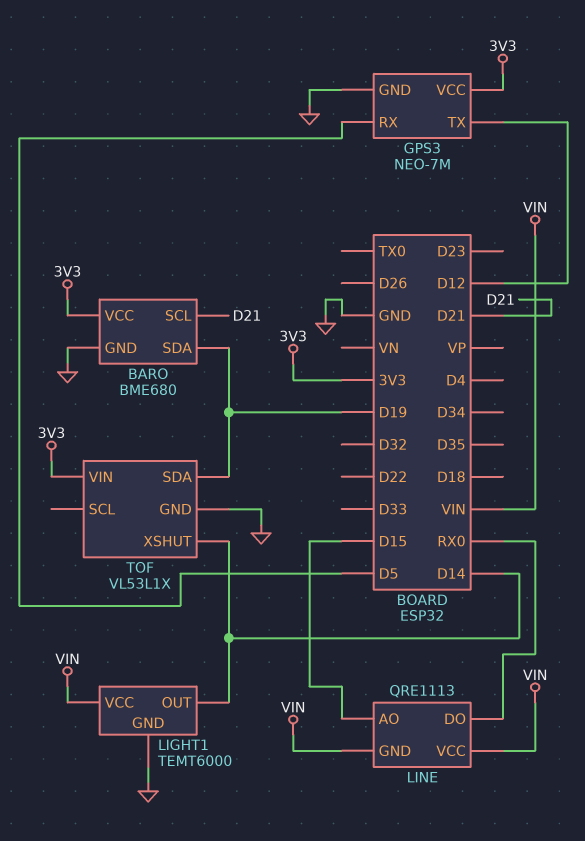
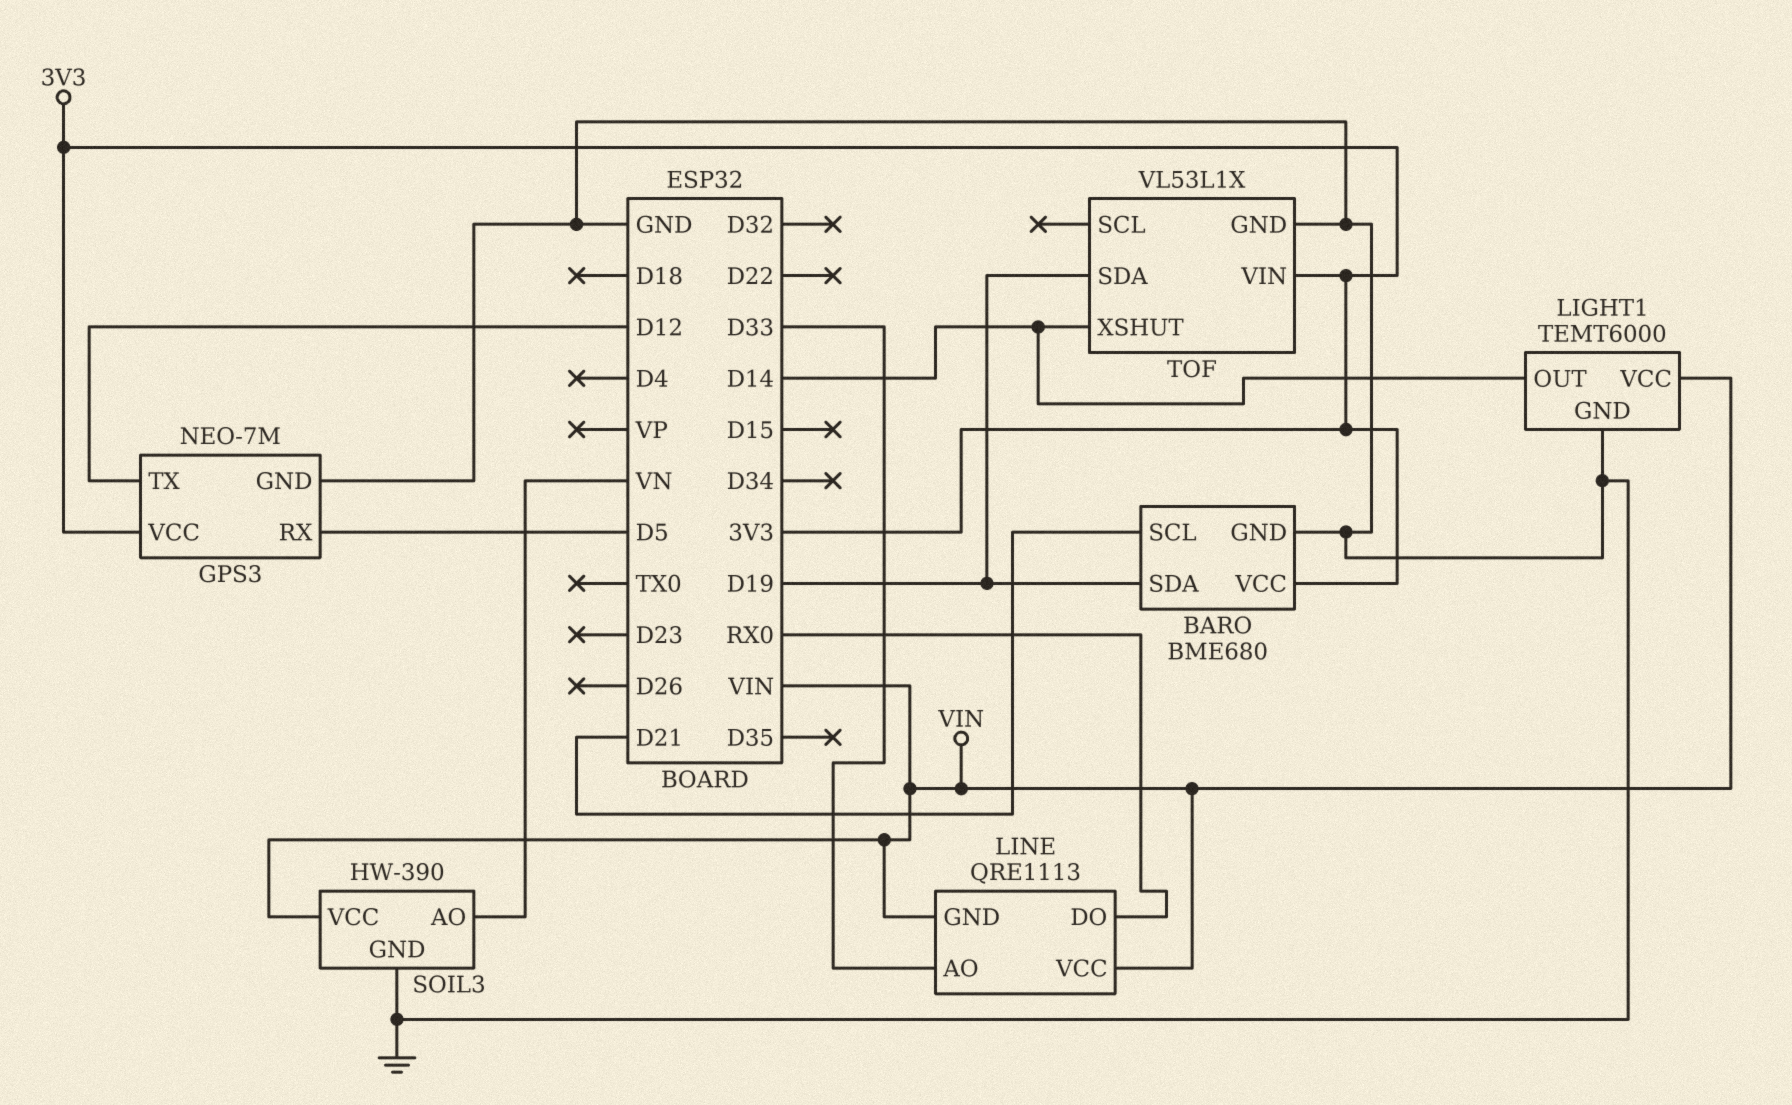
LINE pin AO: D15 -> D33
SOIL3: none -> HW-390
SOIL3 pin AO: none -> VN
SOIL3 pin GND: none -> GND
SOIL3 pin VCC: none -> VIN

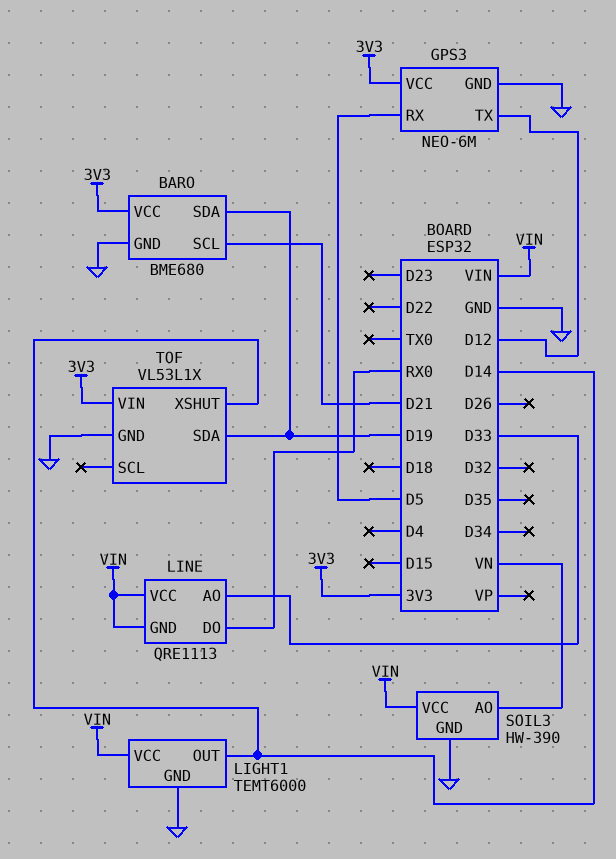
GPS3: NEO-7M -> NEO-6M

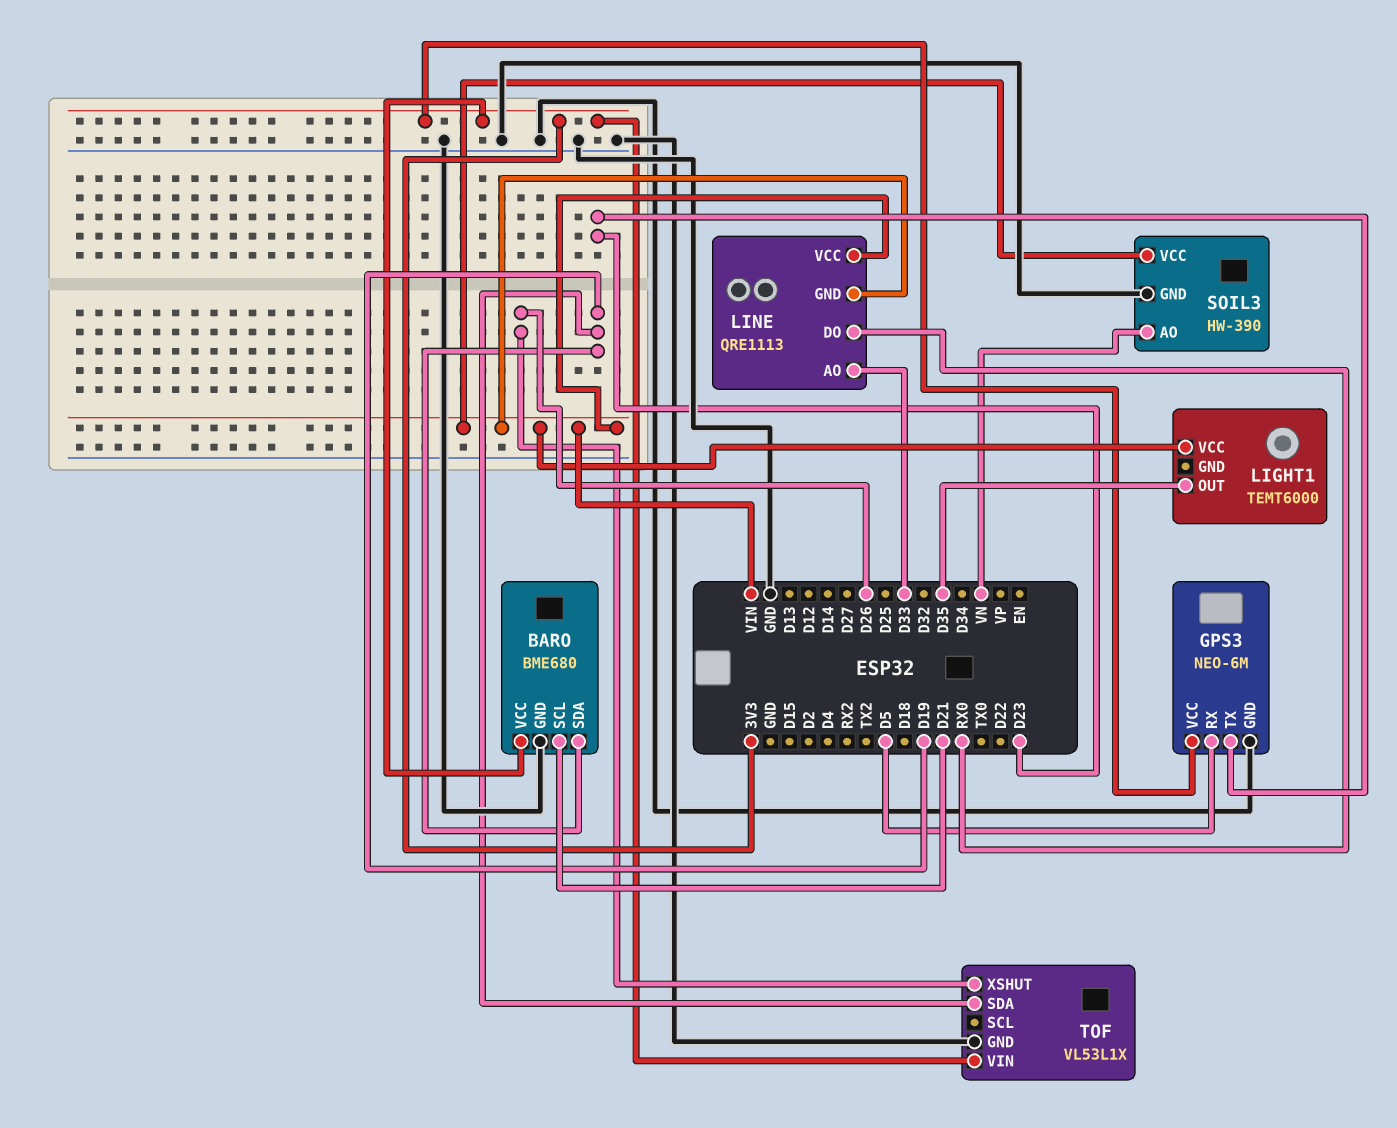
GPS3 pin TX: D12 -> D23
LIGHT1 pin GND: GND -> none
LIGHT1 pin OUT: D14 -> D35
TOF pin XSHUT: D14 -> D26

